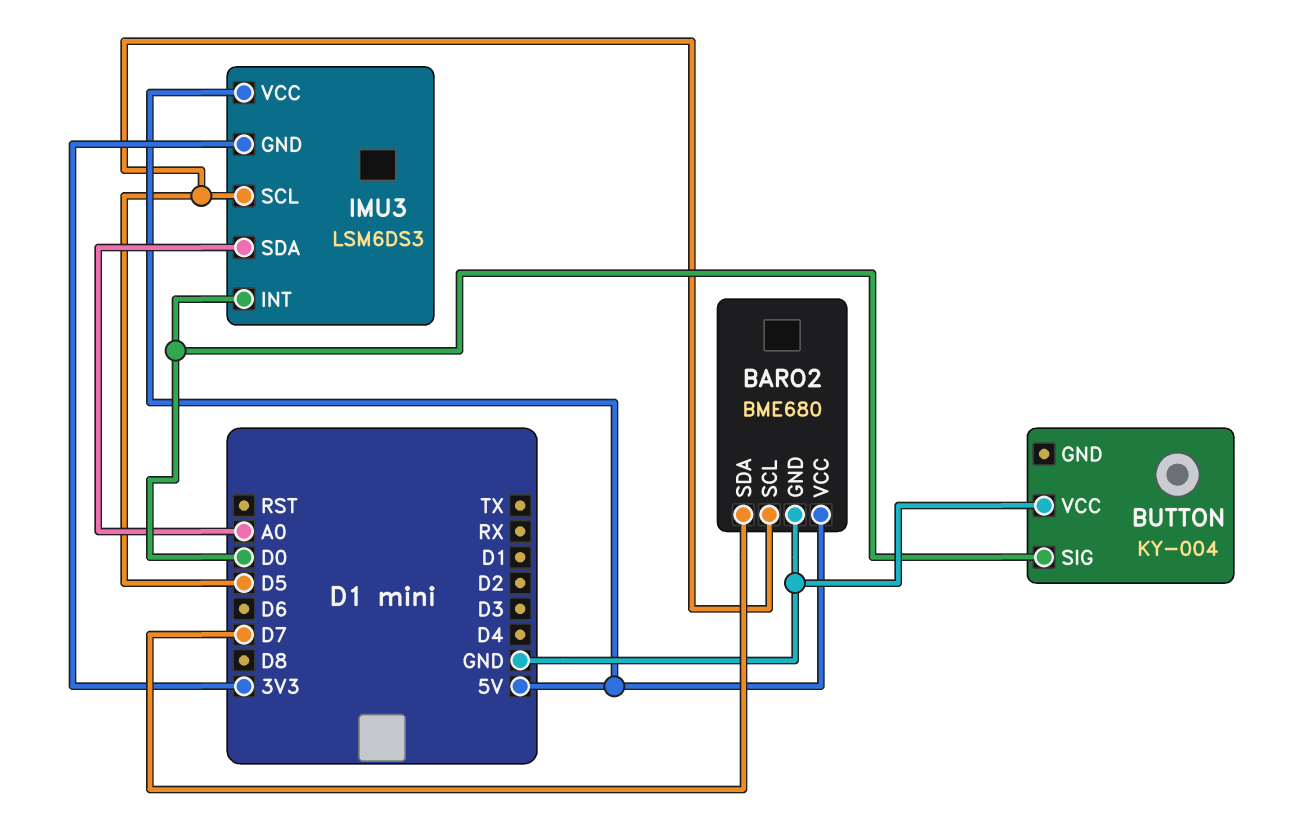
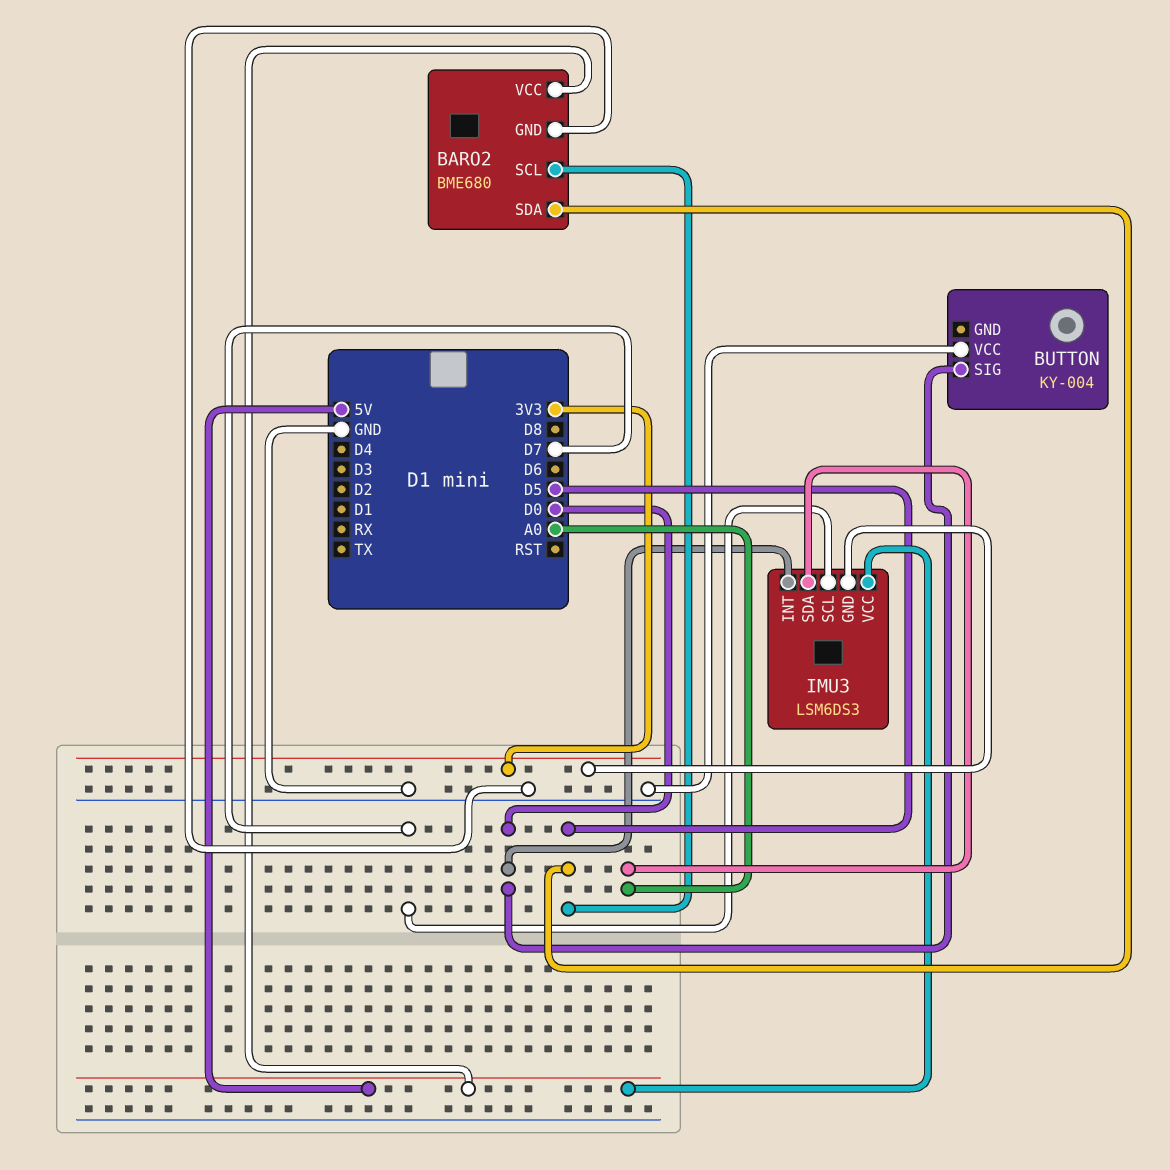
BARO2 pin SDA: D7 -> D5
IMU3 pin SCL: D5 -> D7

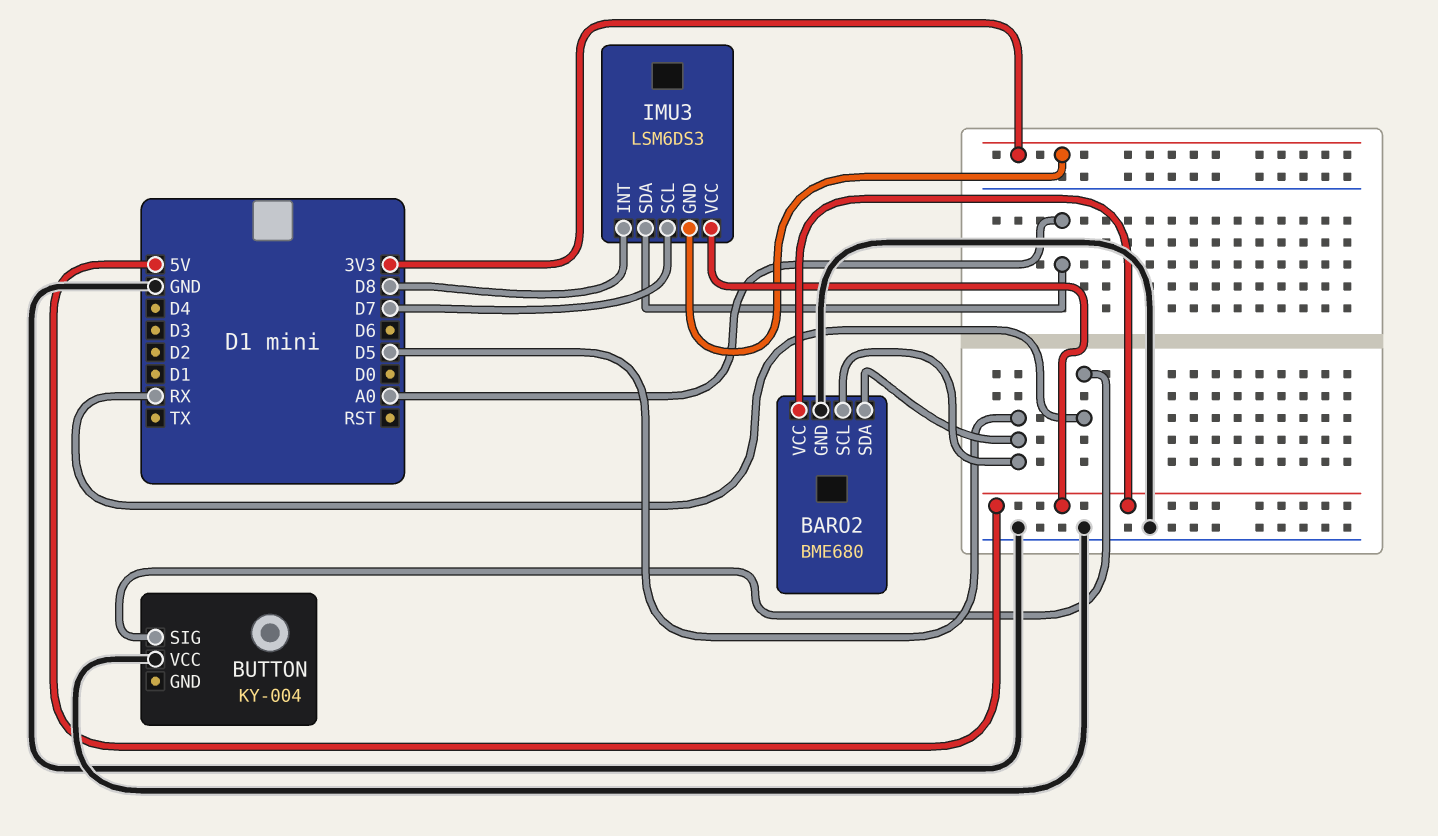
BUTTON pin SIG: D0 -> RX
IMU3 pin INT: D0 -> D8

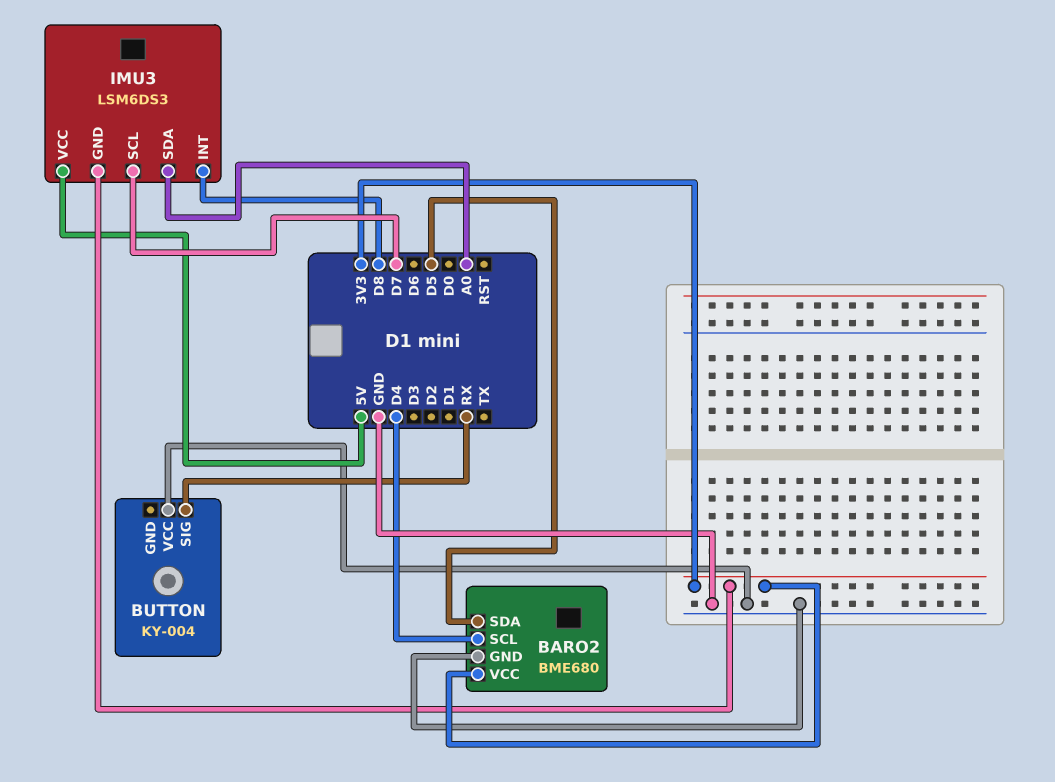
BARO2 pin SCL: D5 -> D4
BARO2 pin VCC: 5V -> 3V3

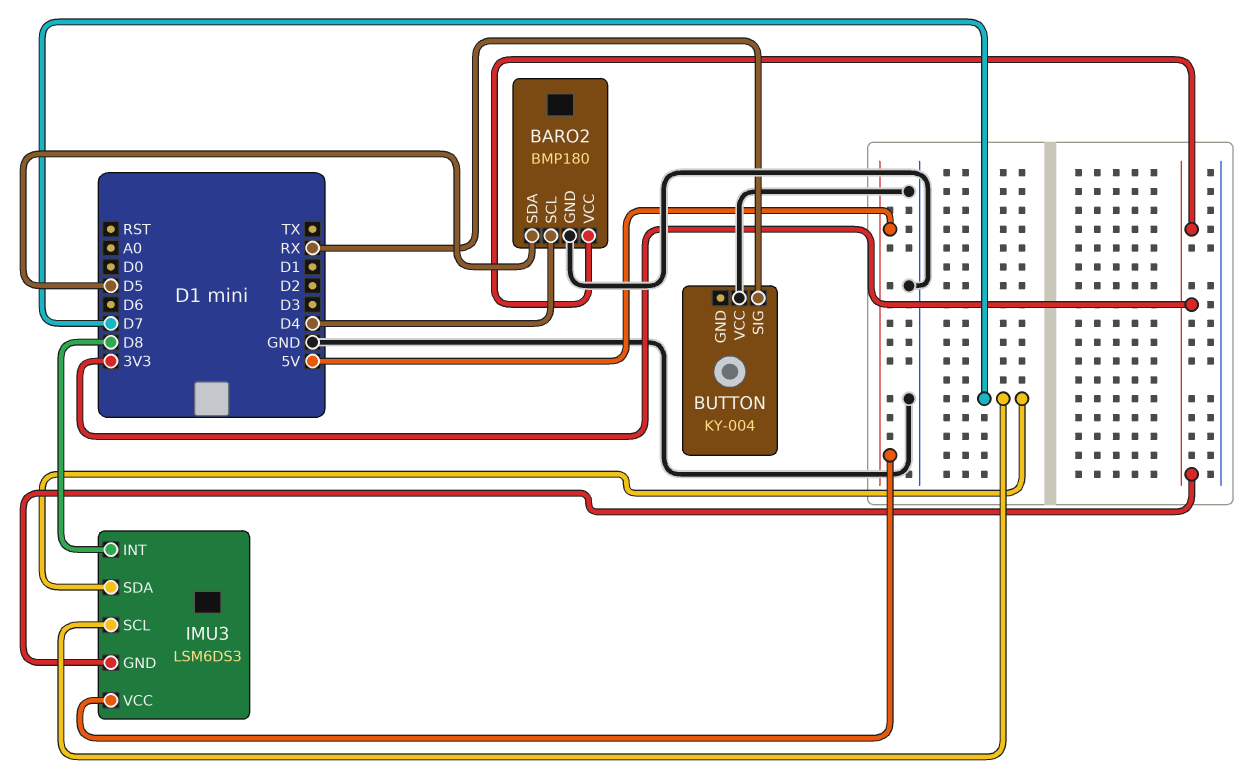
BARO2: BME680 -> BMP180
IMU3 pin SDA: A0 -> D7

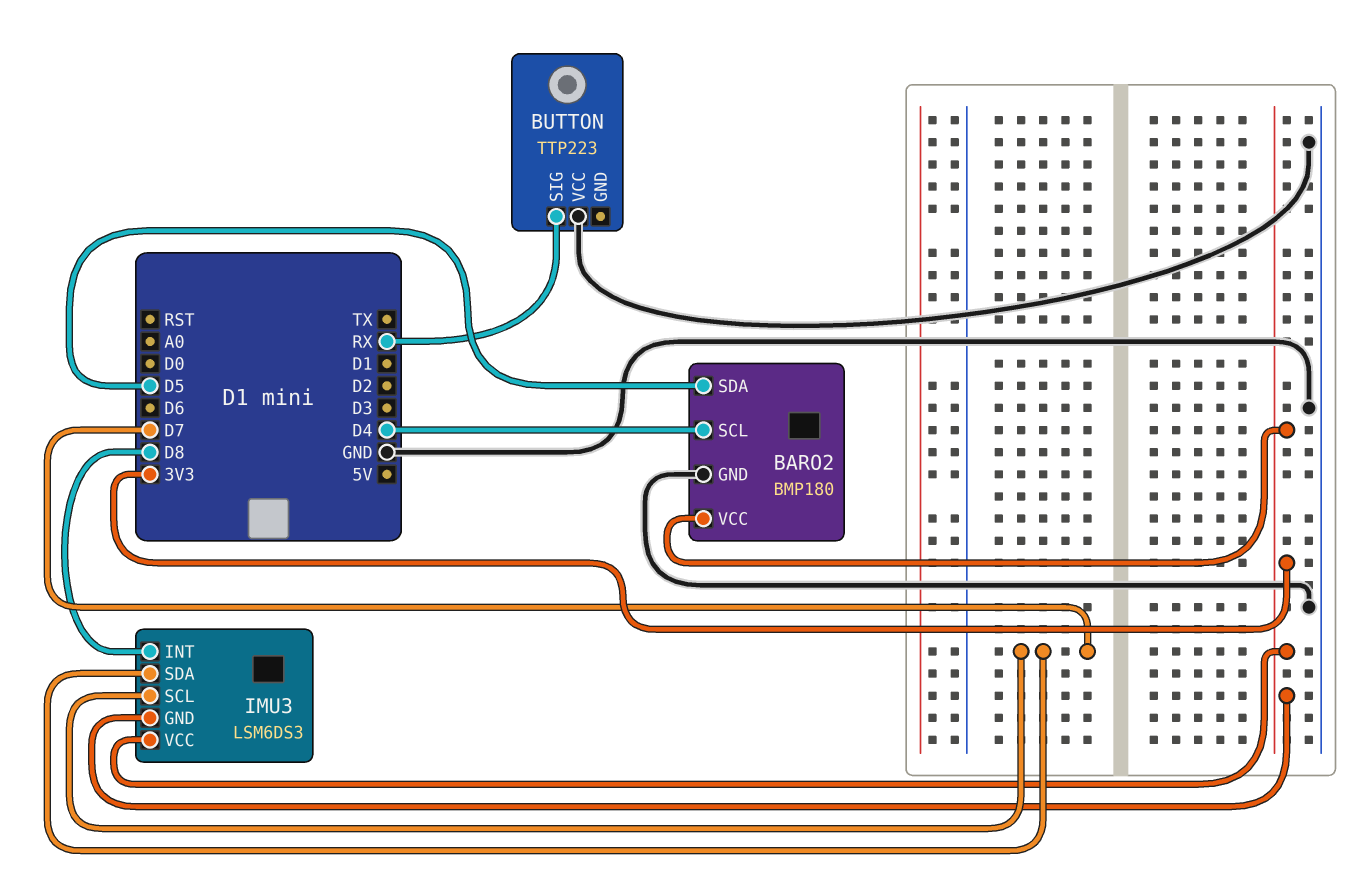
BUTTON: KY-004 -> TTP223
IMU3 pin VCC: 5V -> 3V3

